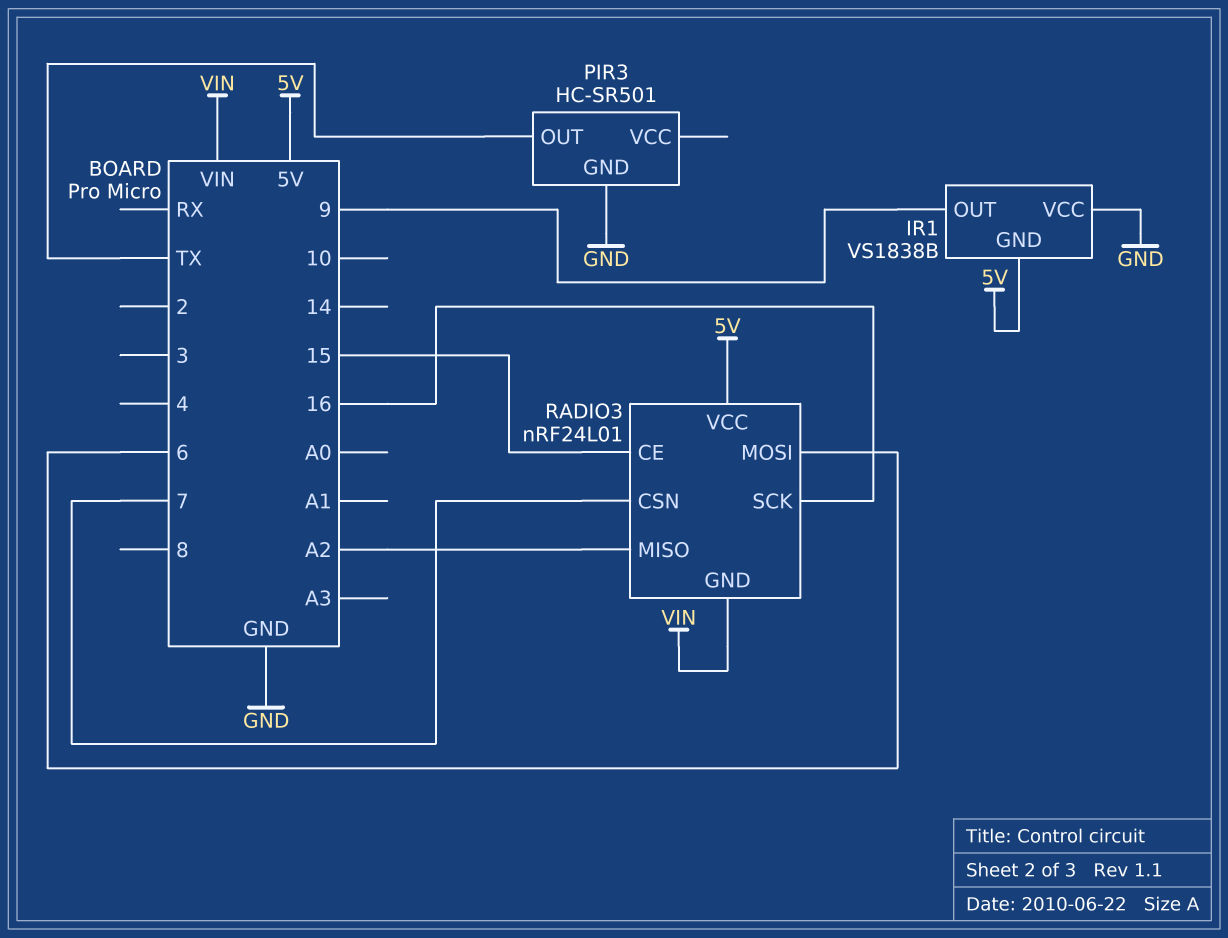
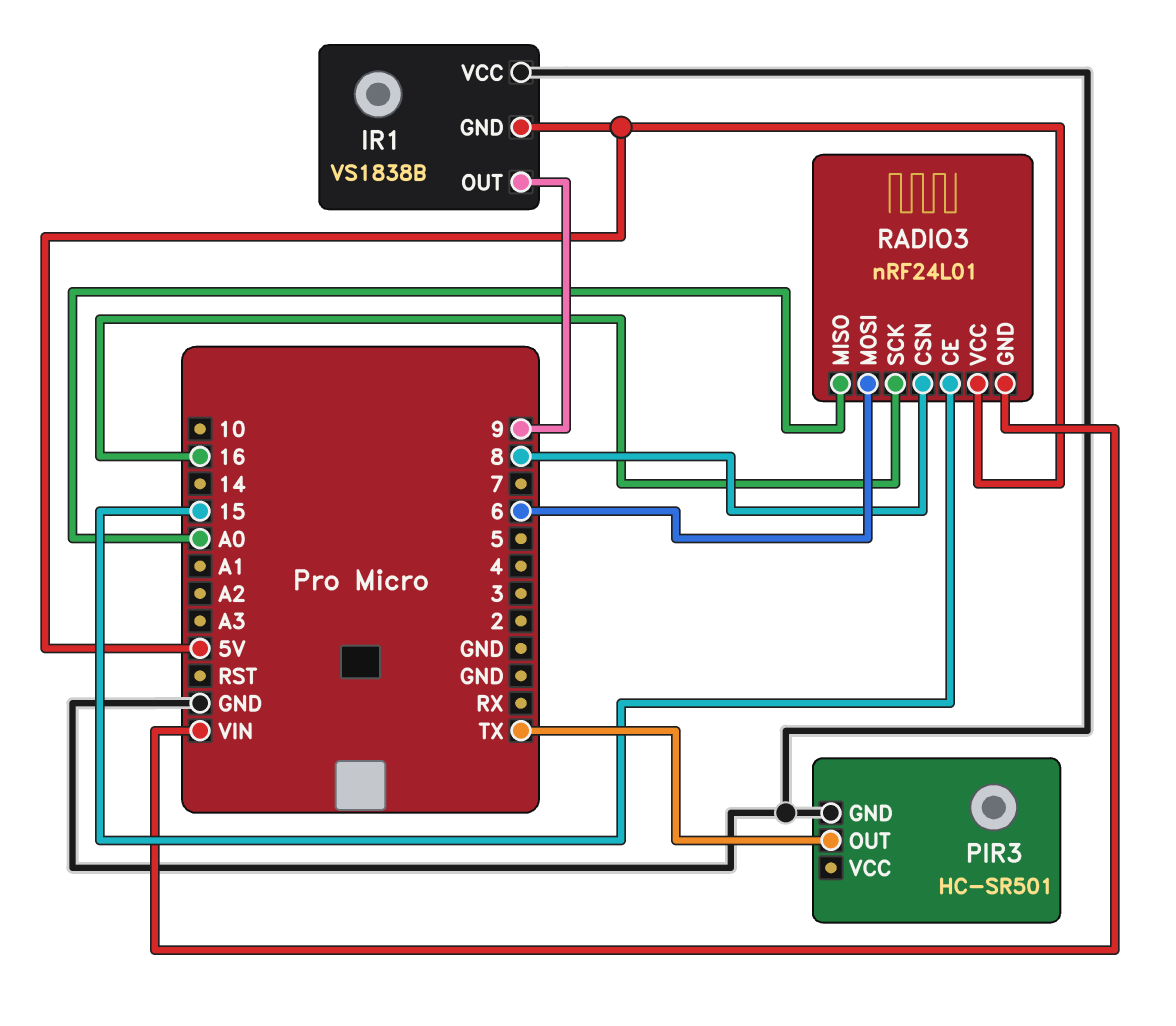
RADIO3 pin CSN: 7 -> 8
RADIO3 pin MISO: A2 -> A0

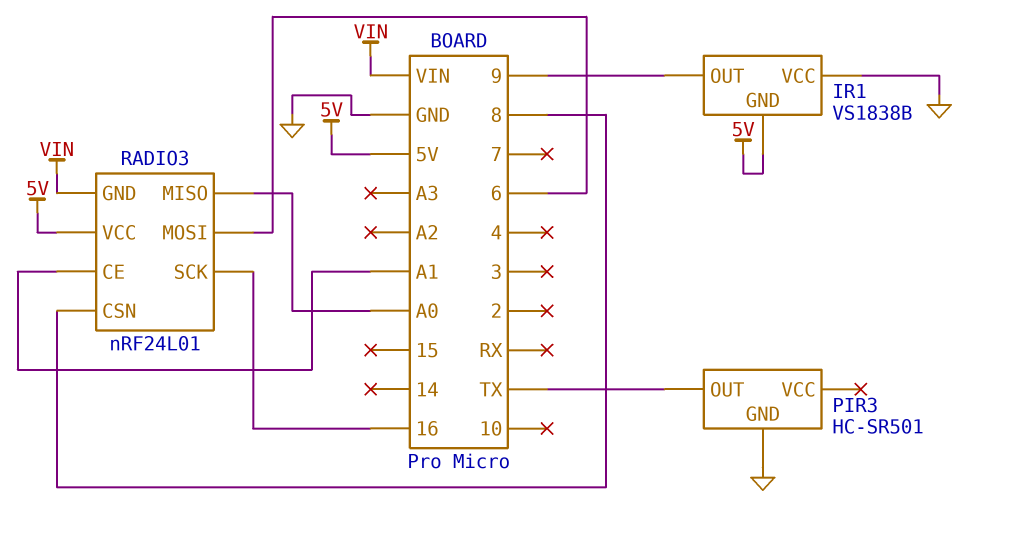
RADIO3 pin CE: 15 -> A1

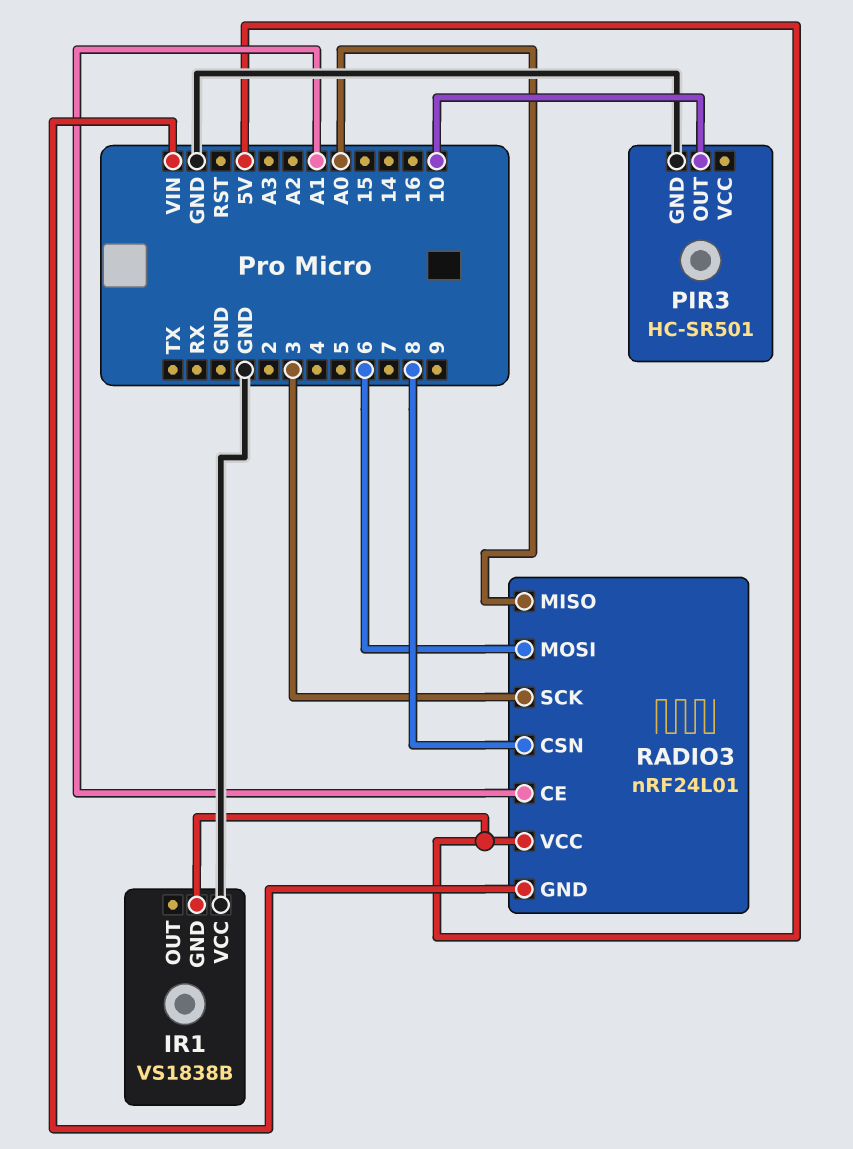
IR1 pin OUT: 9 -> none
PIR3 pin OUT: TX -> 10
RADIO3 pin SCK: 16 -> 3

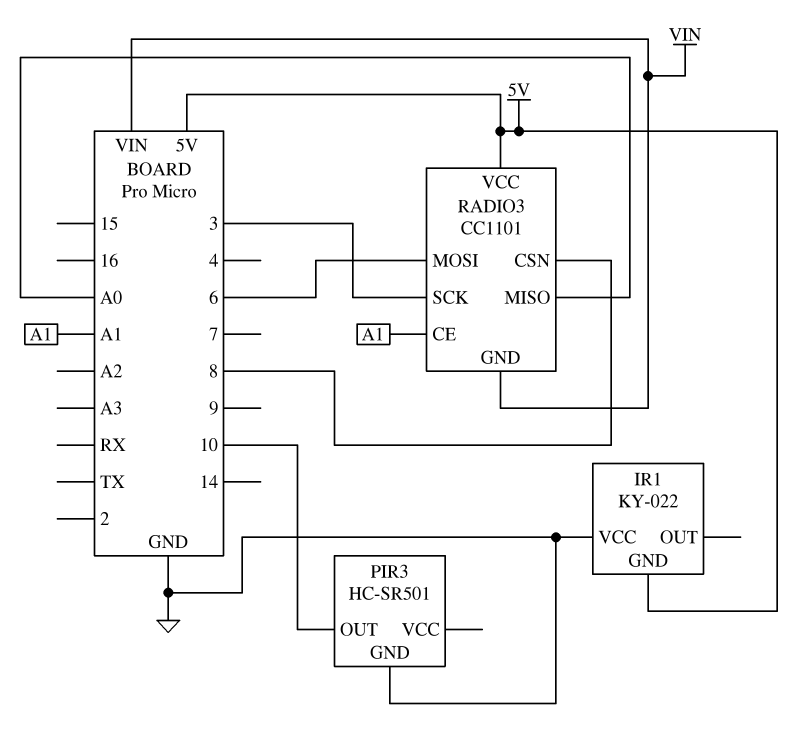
IR1: VS1838B -> KY-022
RADIO3: nRF24L01 -> CC1101

